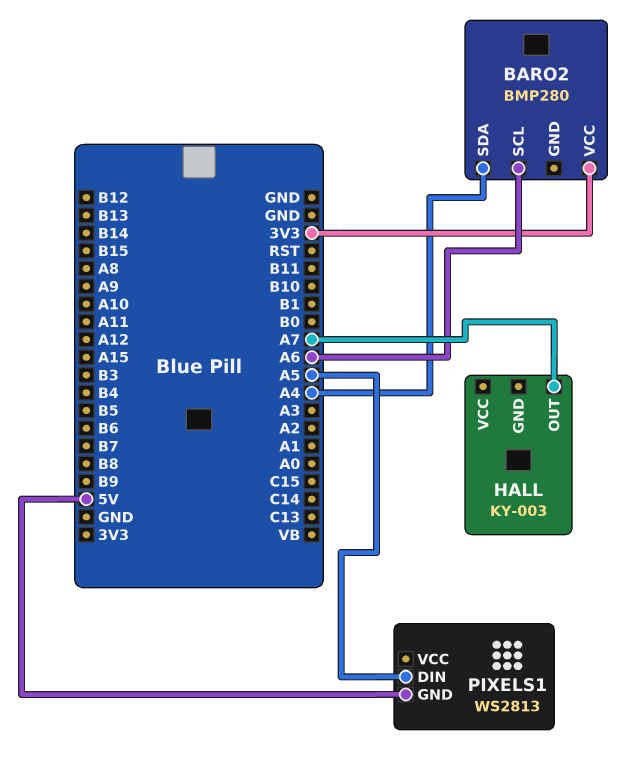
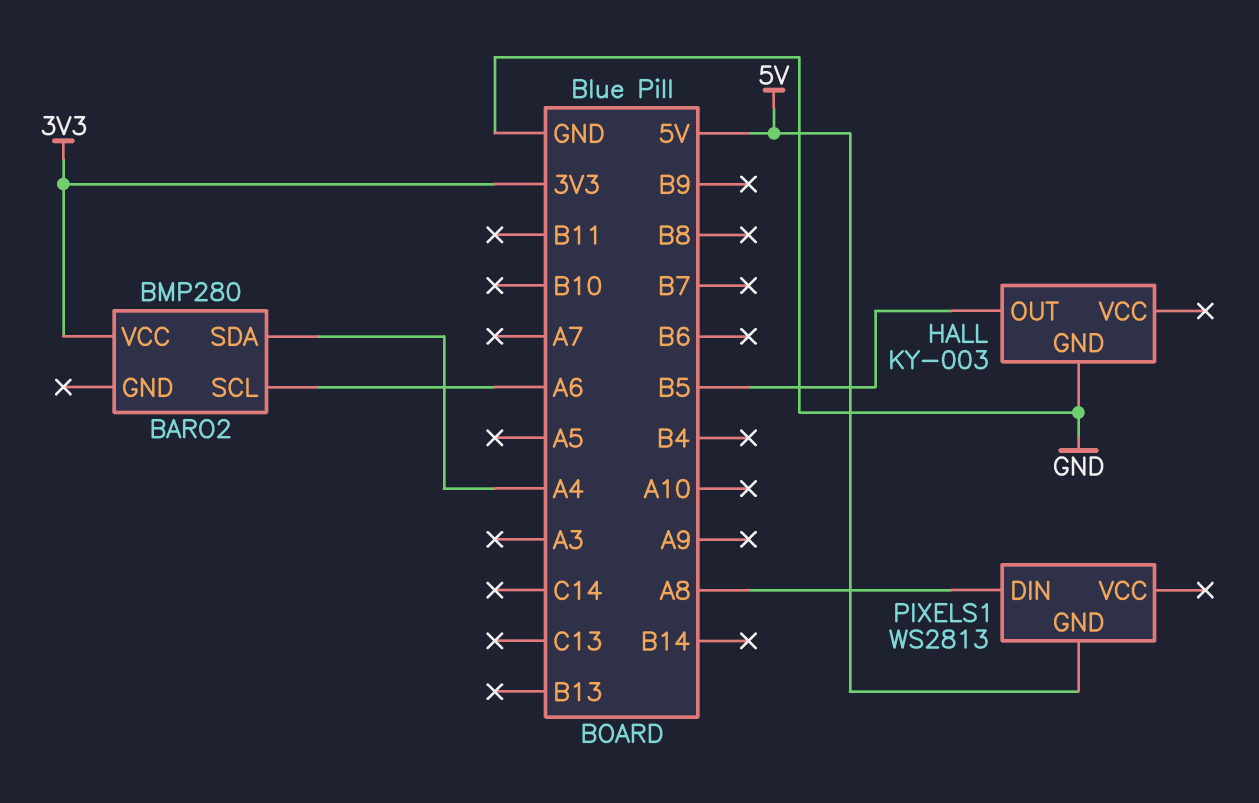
HALL pin GND: none -> GND
HALL pin OUT: A7 -> B5
PIXELS1 pin DIN: A5 -> A8

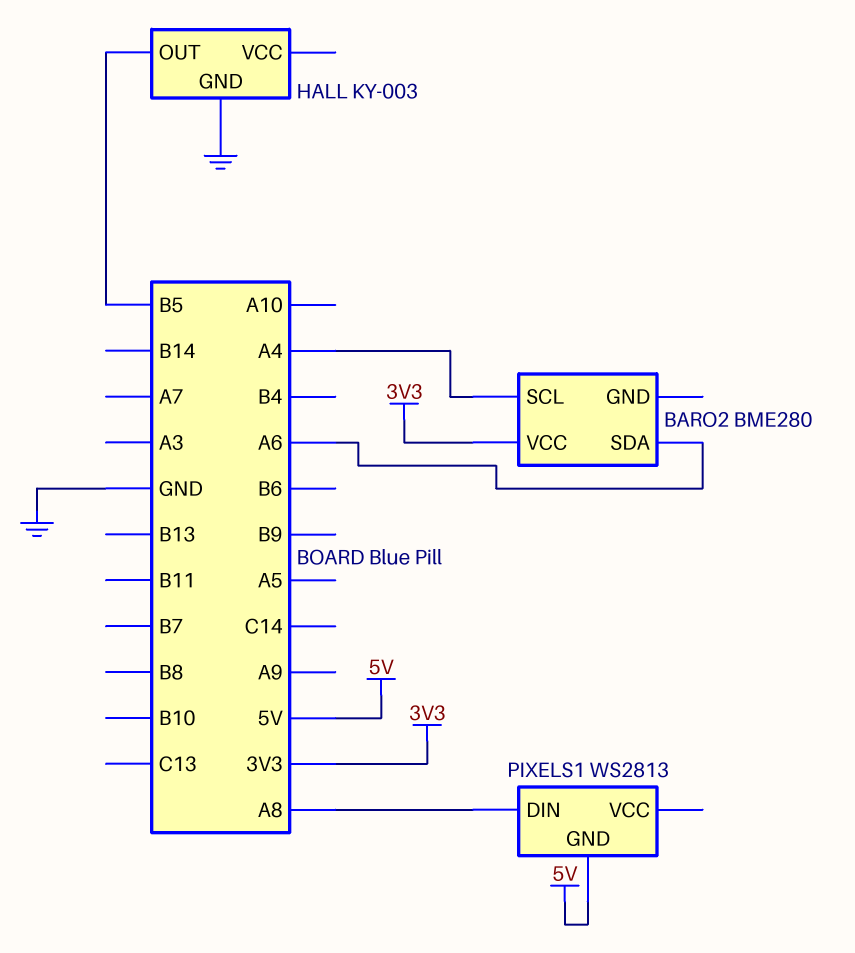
BARO2: BMP280 -> BME280
BARO2 pin SCL: A6 -> A4
BARO2 pin SDA: A4 -> A6

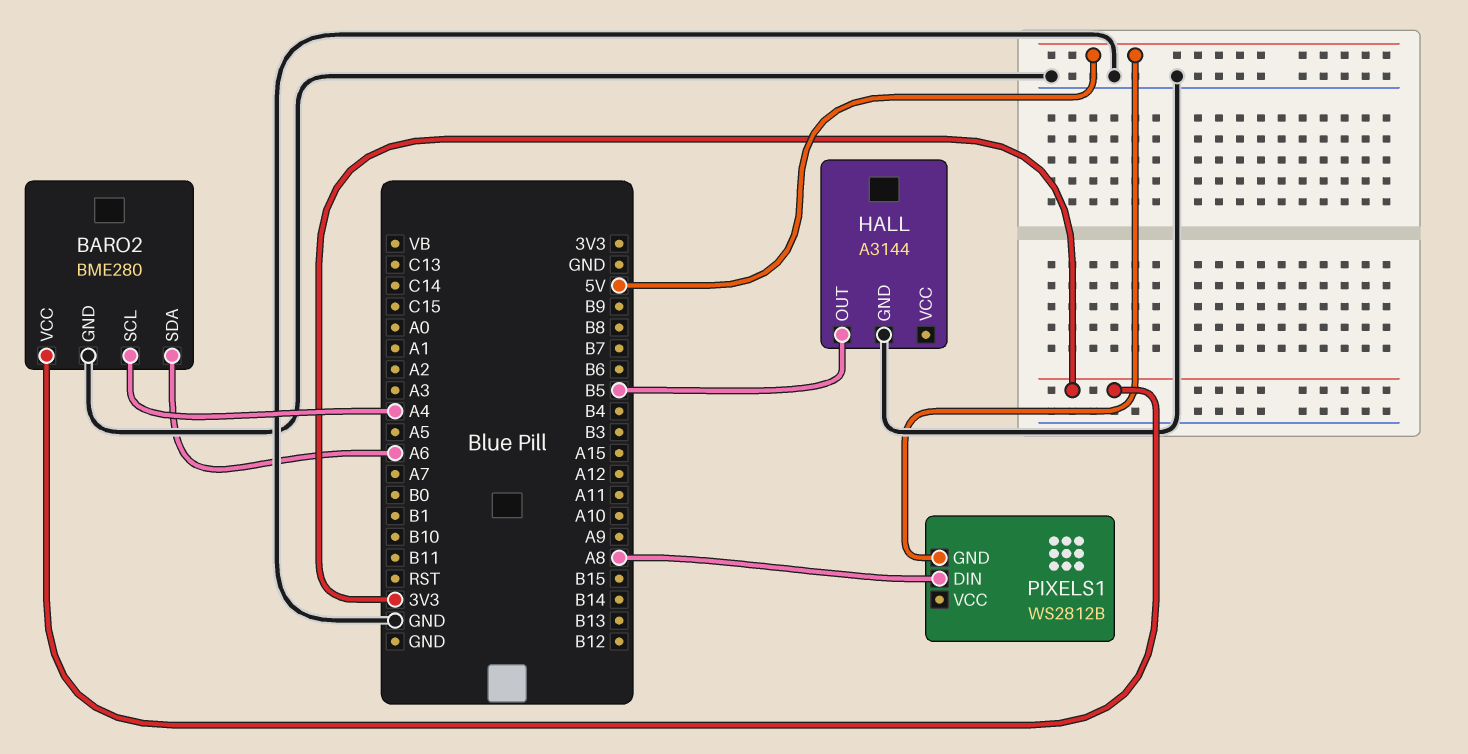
BARO2 pin GND: none -> GND
HALL: KY-003 -> A3144
PIXELS1: WS2813 -> WS2812B

